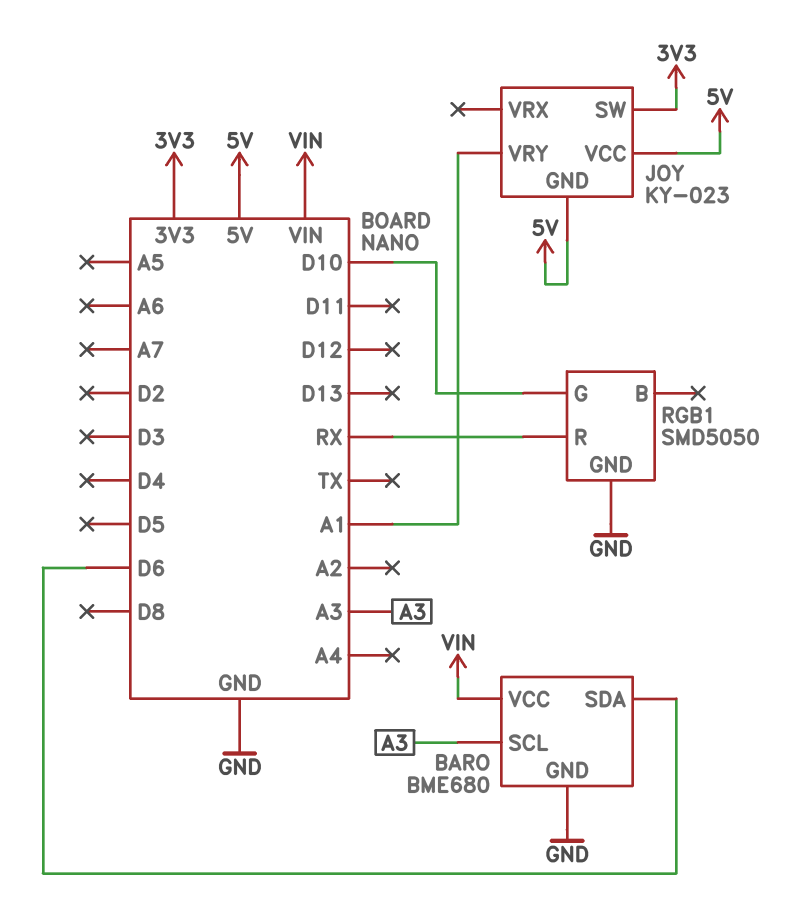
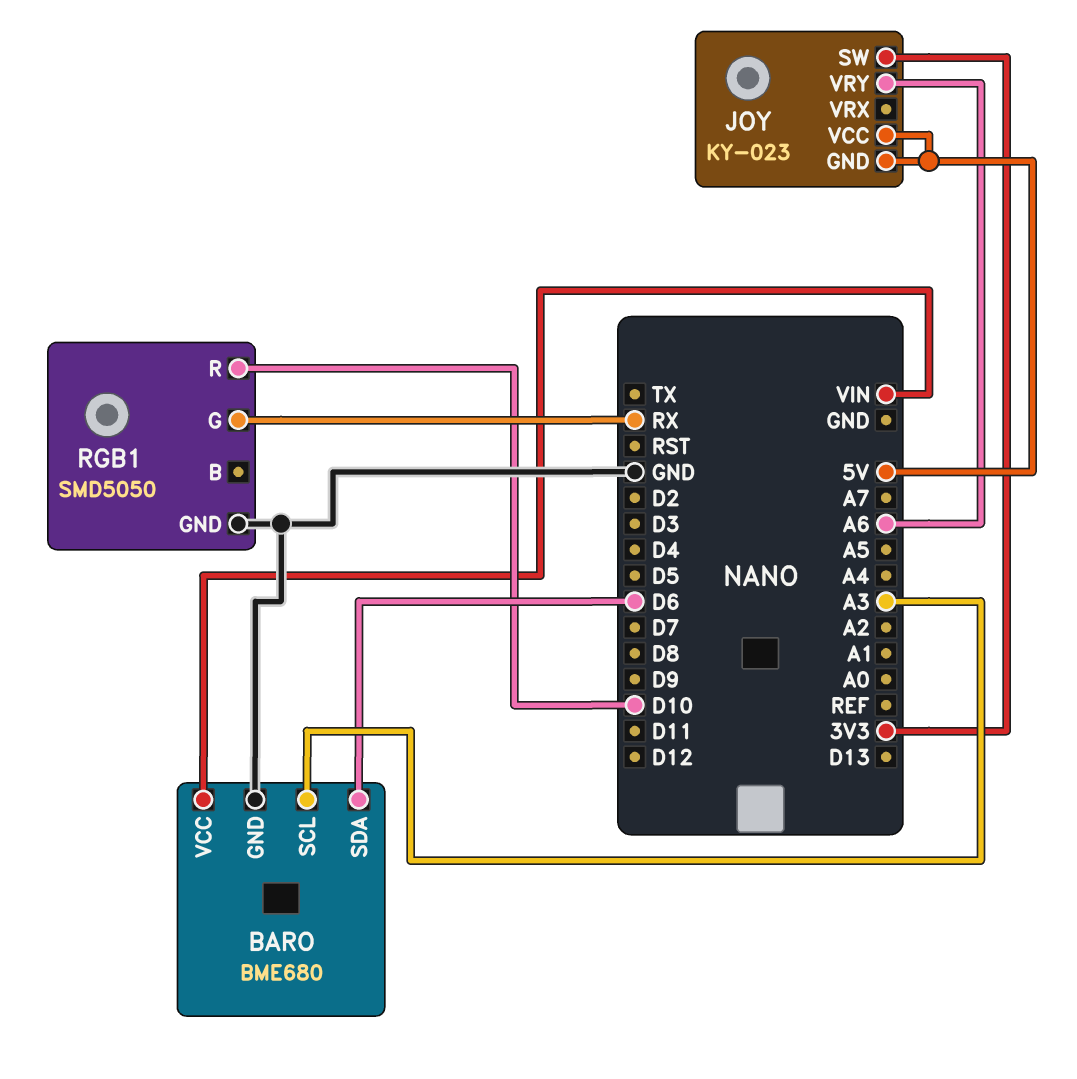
JOY pin VRY: A1 -> A6
RGB1 pin G: D10 -> RX
RGB1 pin R: RX -> D10

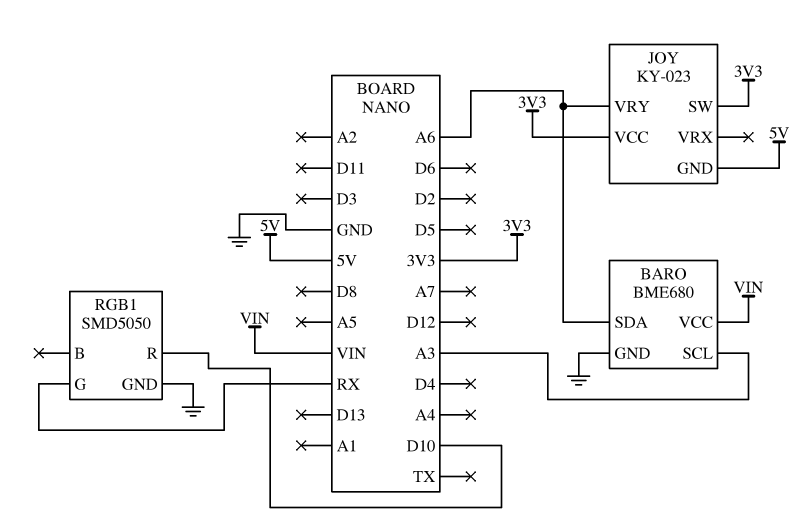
BARO pin SDA: D6 -> A6
JOY pin VCC: 5V -> 3V3

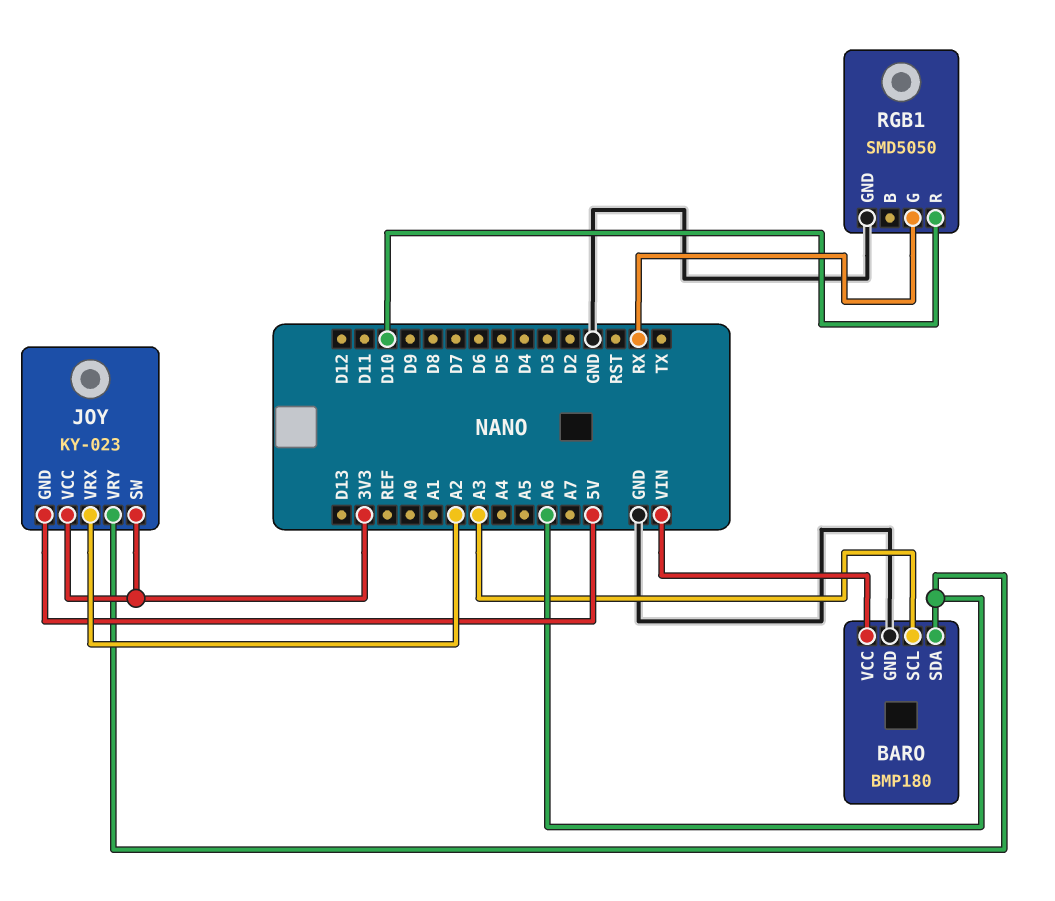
BARO: BME680 -> BMP180
JOY pin VRX: none -> A2

